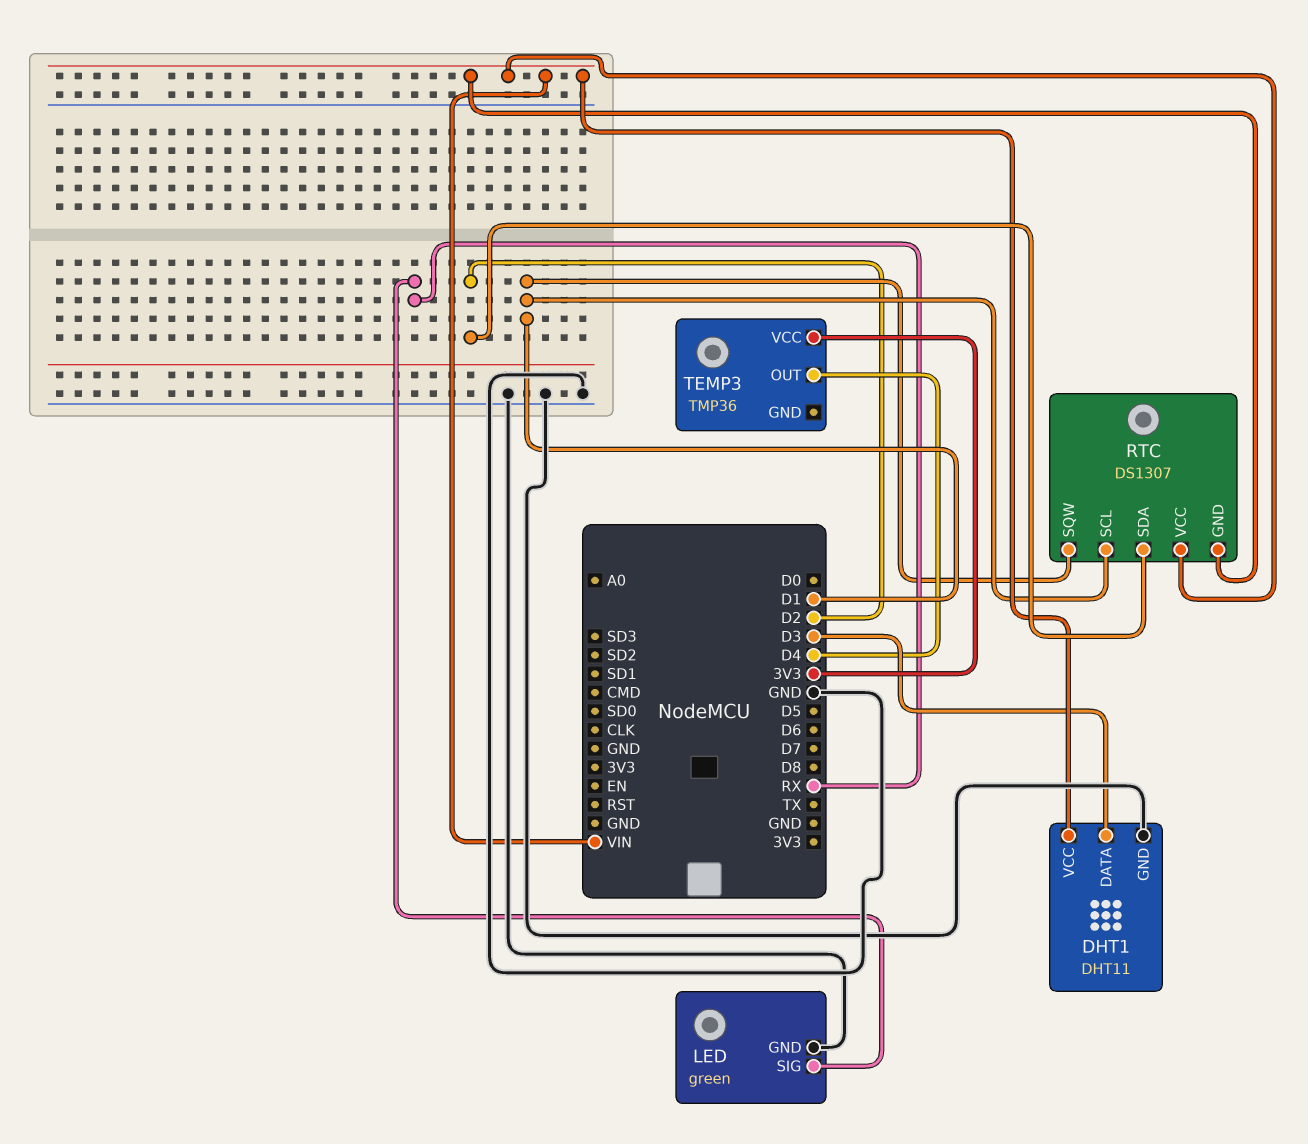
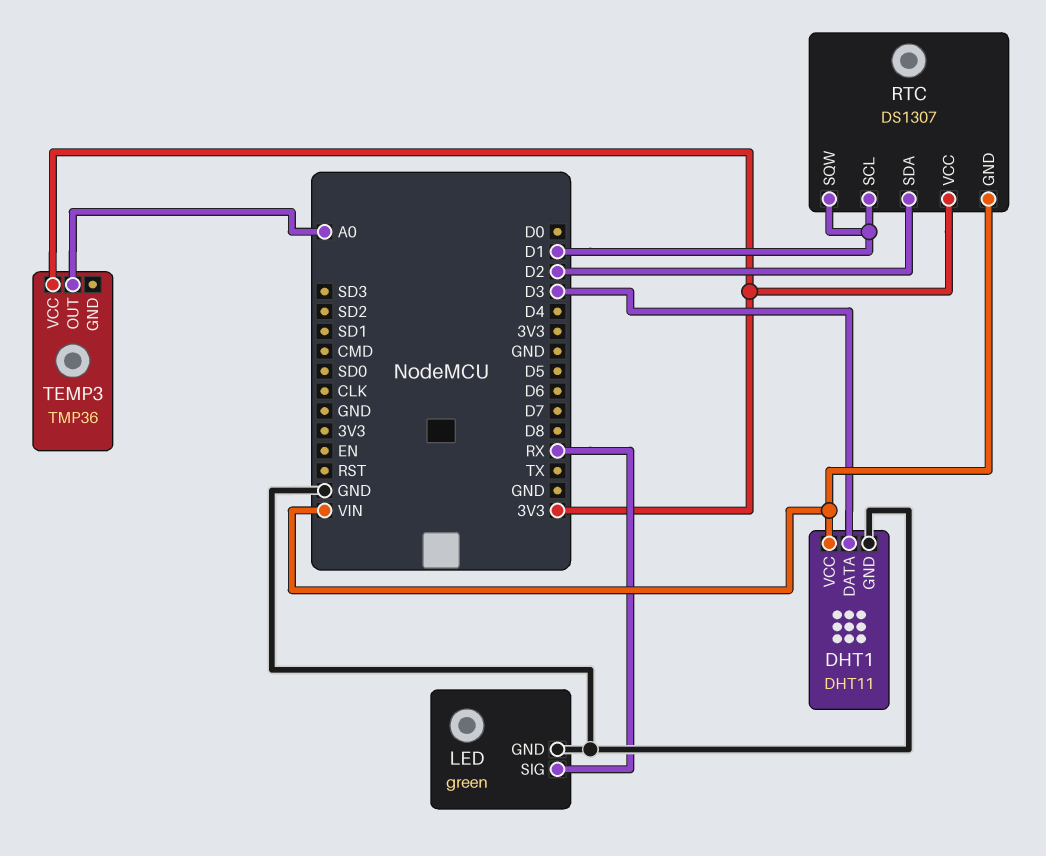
RTC pin VCC: VIN -> 3V3
TEMP3 pin OUT: D4 -> A0

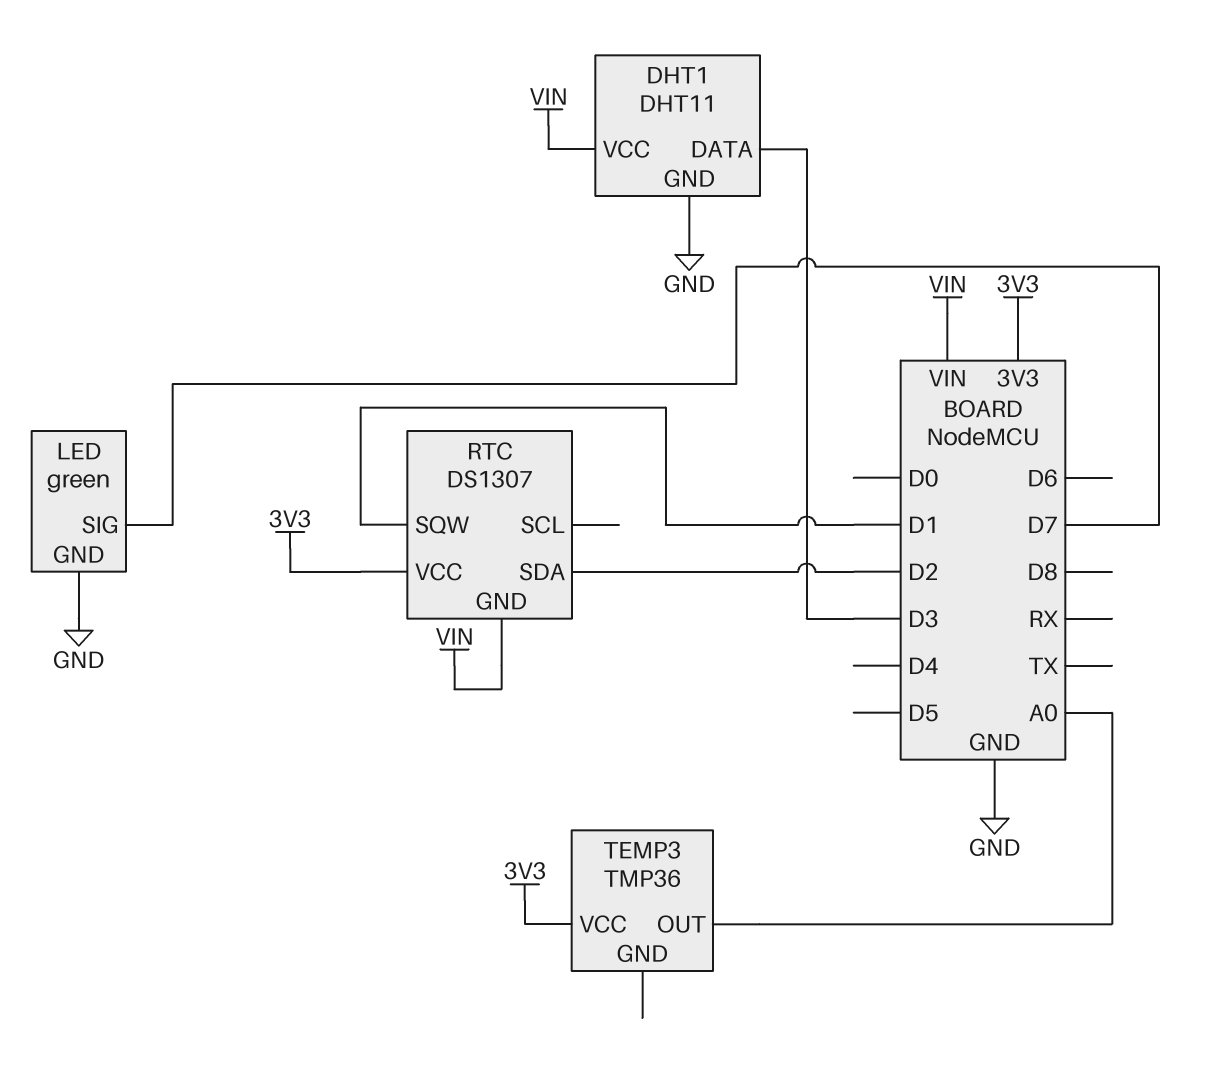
LED pin SIG: RX -> D7
RTC pin SCL: D1 -> none

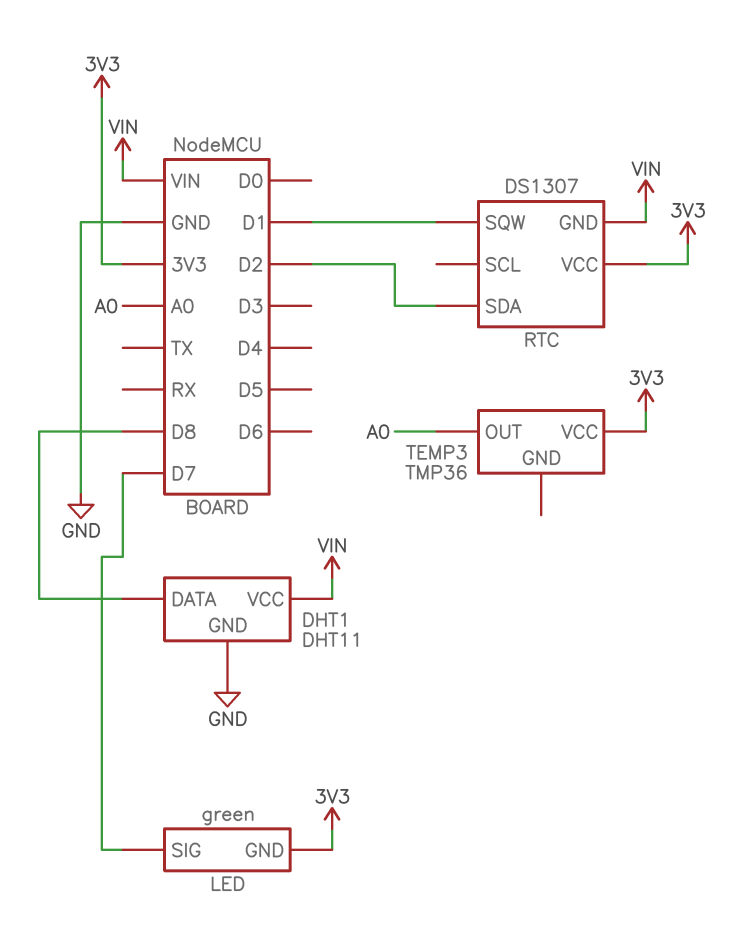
DHT1 pin DATA: D3 -> D8
LED pin GND: GND -> 3V3

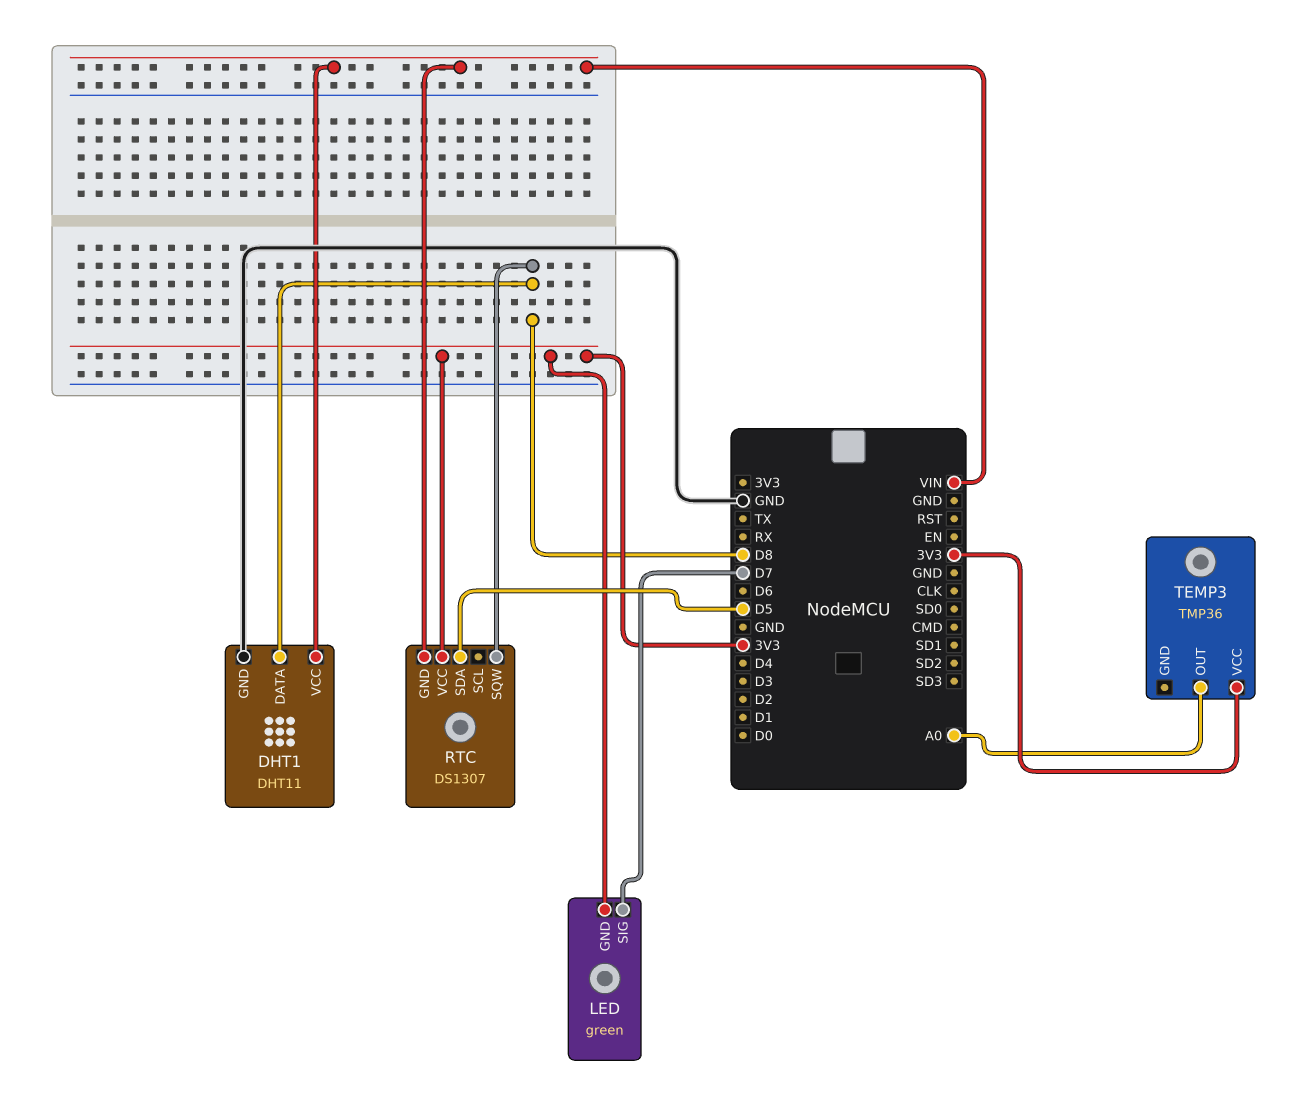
RTC pin SDA: D2 -> D5
RTC pin SQW: D1 -> D8

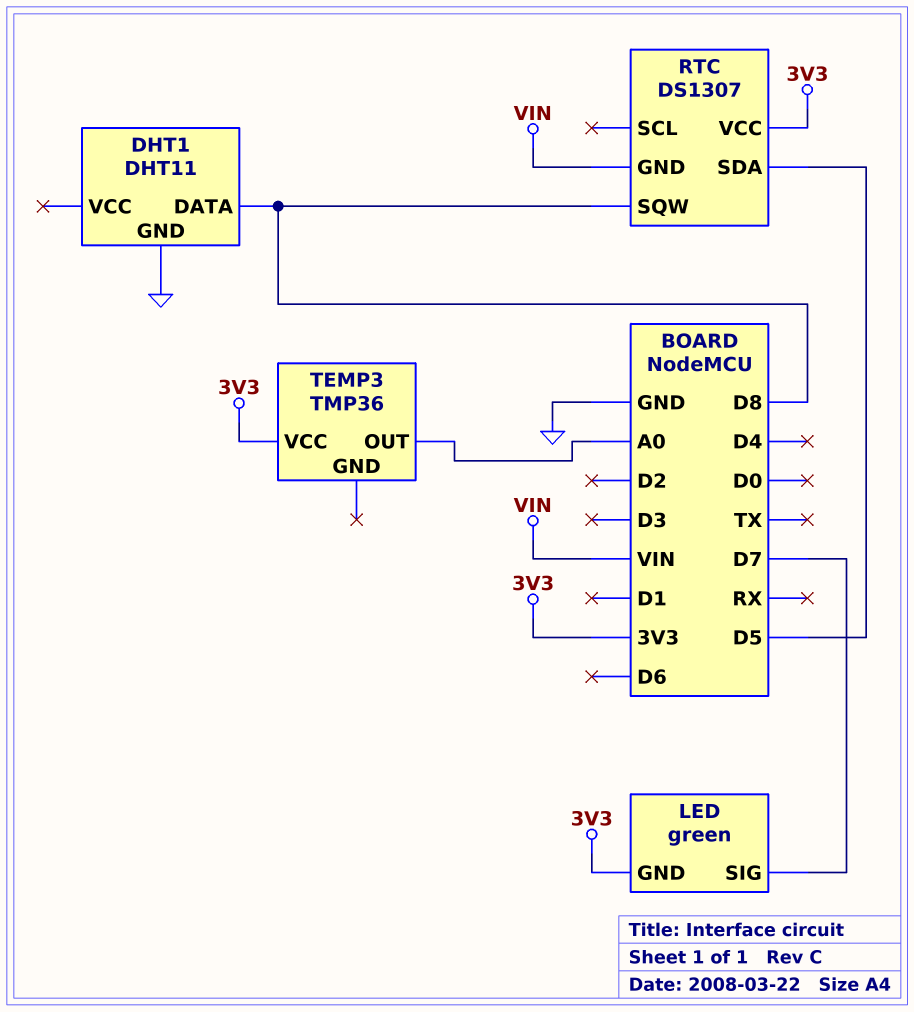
DHT1 pin VCC: VIN -> none

